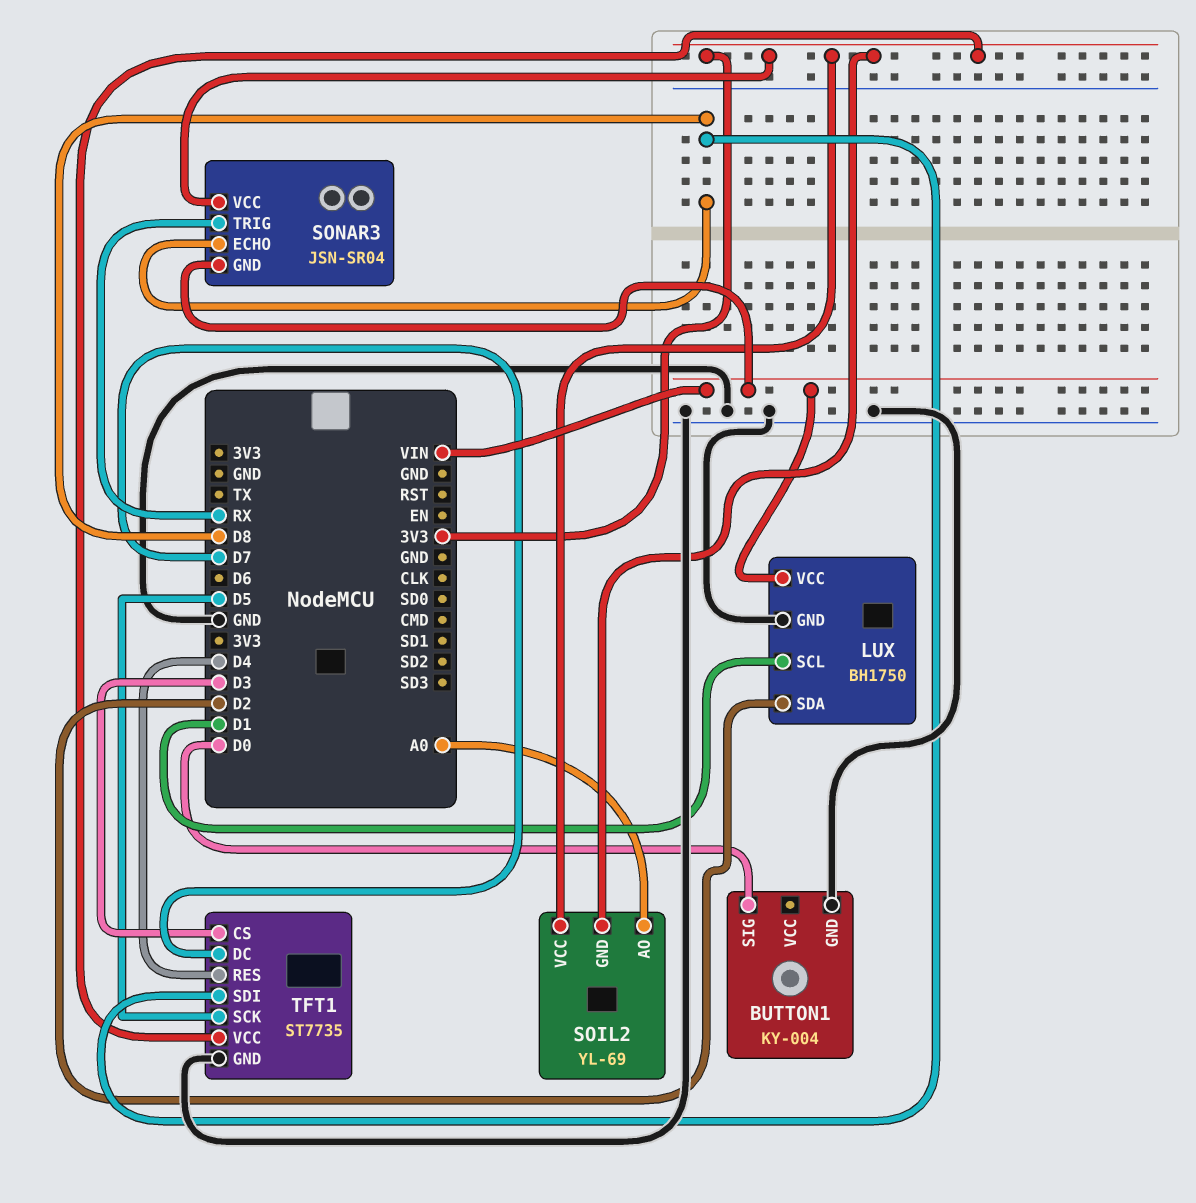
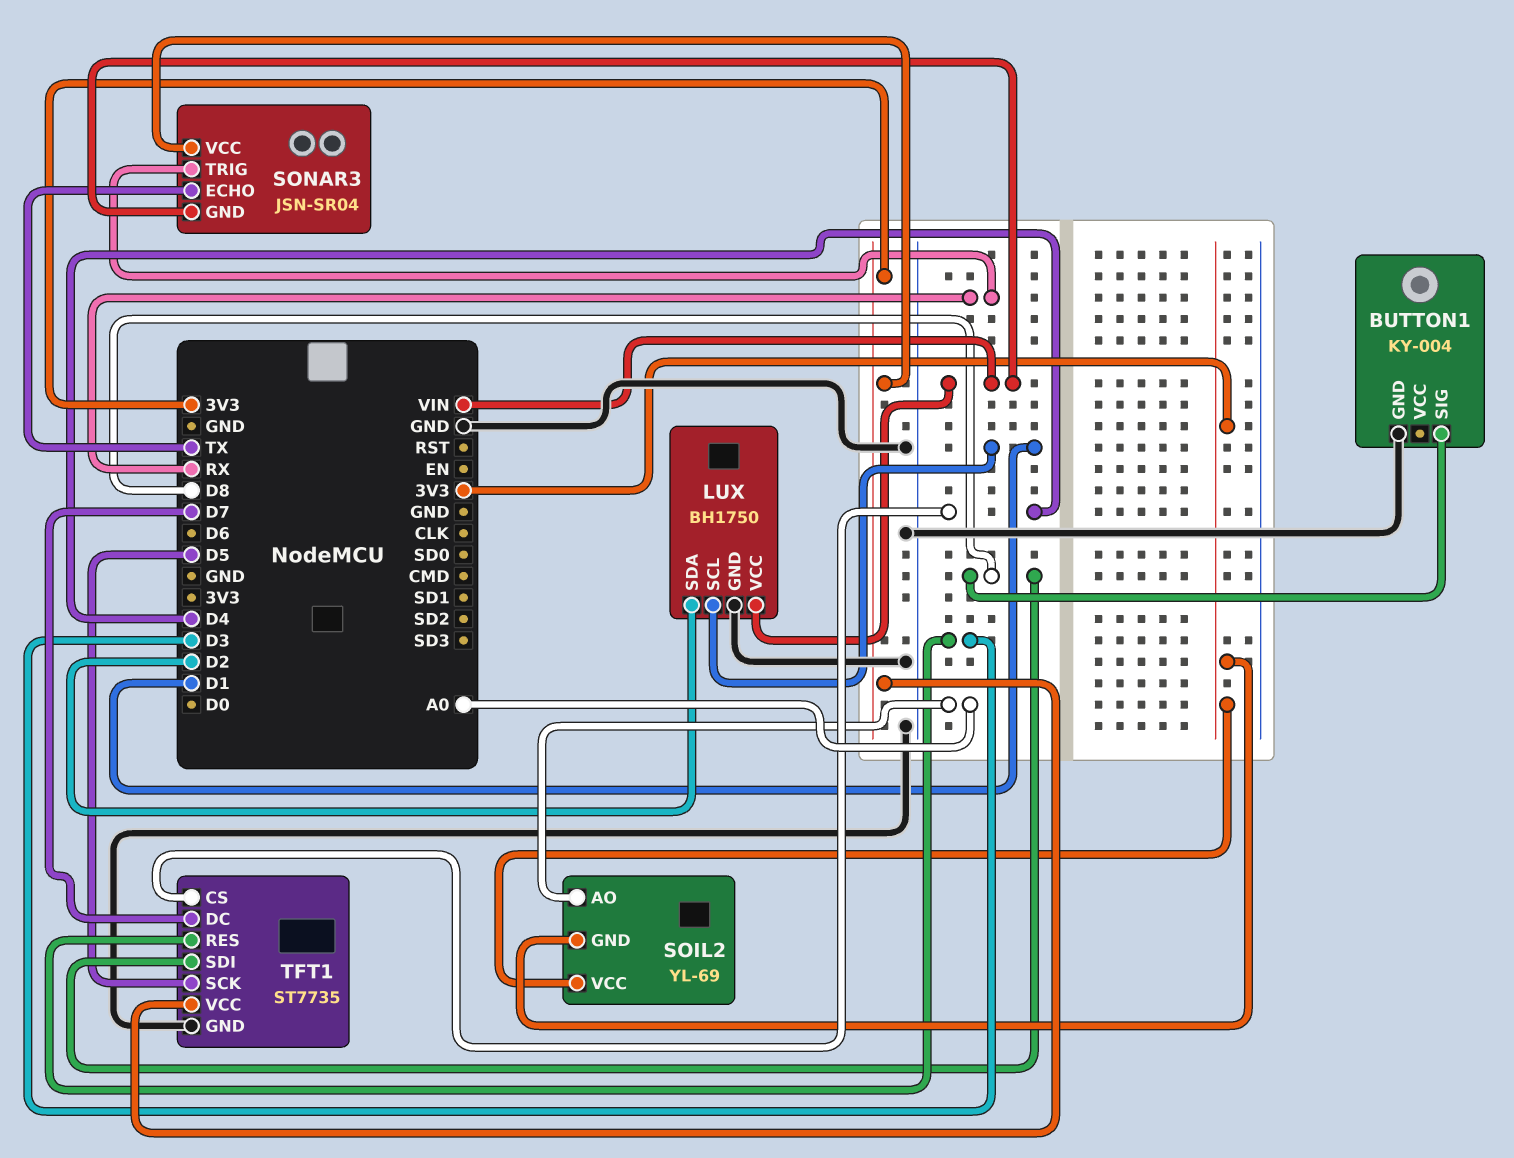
BUTTON1 pin SIG: D0 -> D8
SONAR3 pin ECHO: D8 -> TX
TFT1 pin CS: D3 -> D4
TFT1 pin RES: D4 -> D3

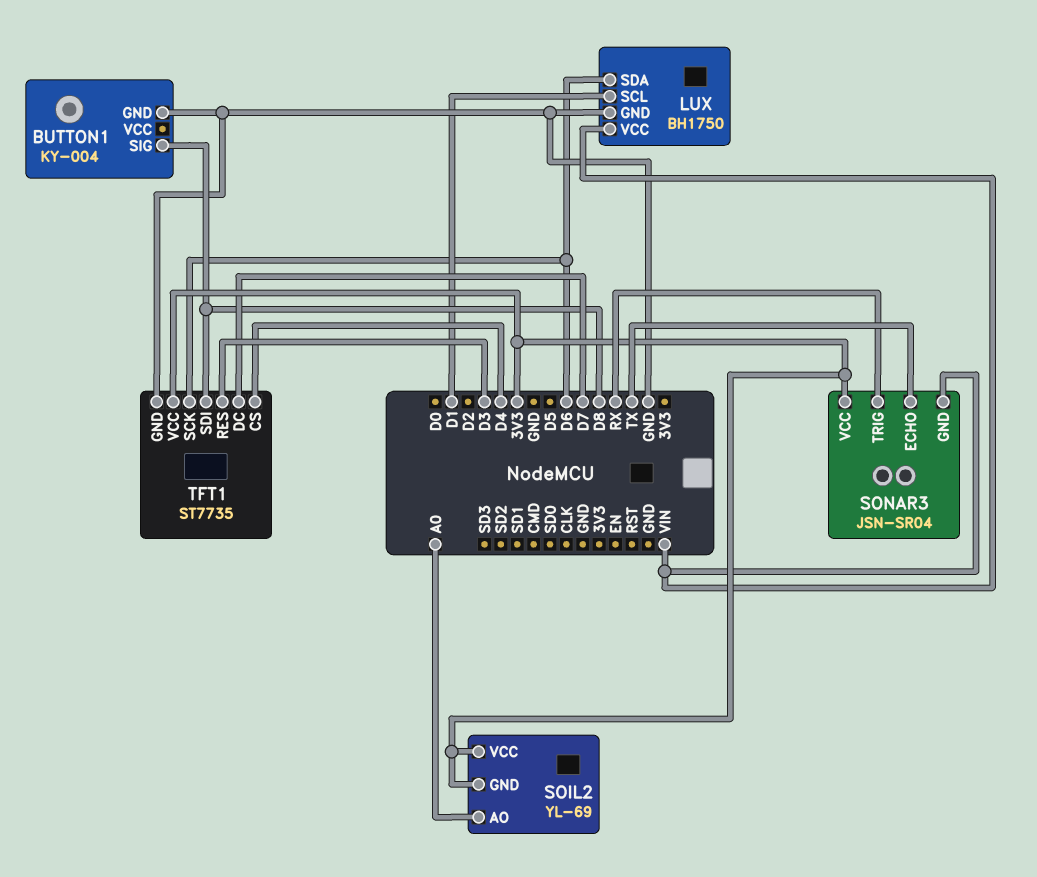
LUX pin SDA: D2 -> D6
TFT1 pin SCK: D5 -> D6

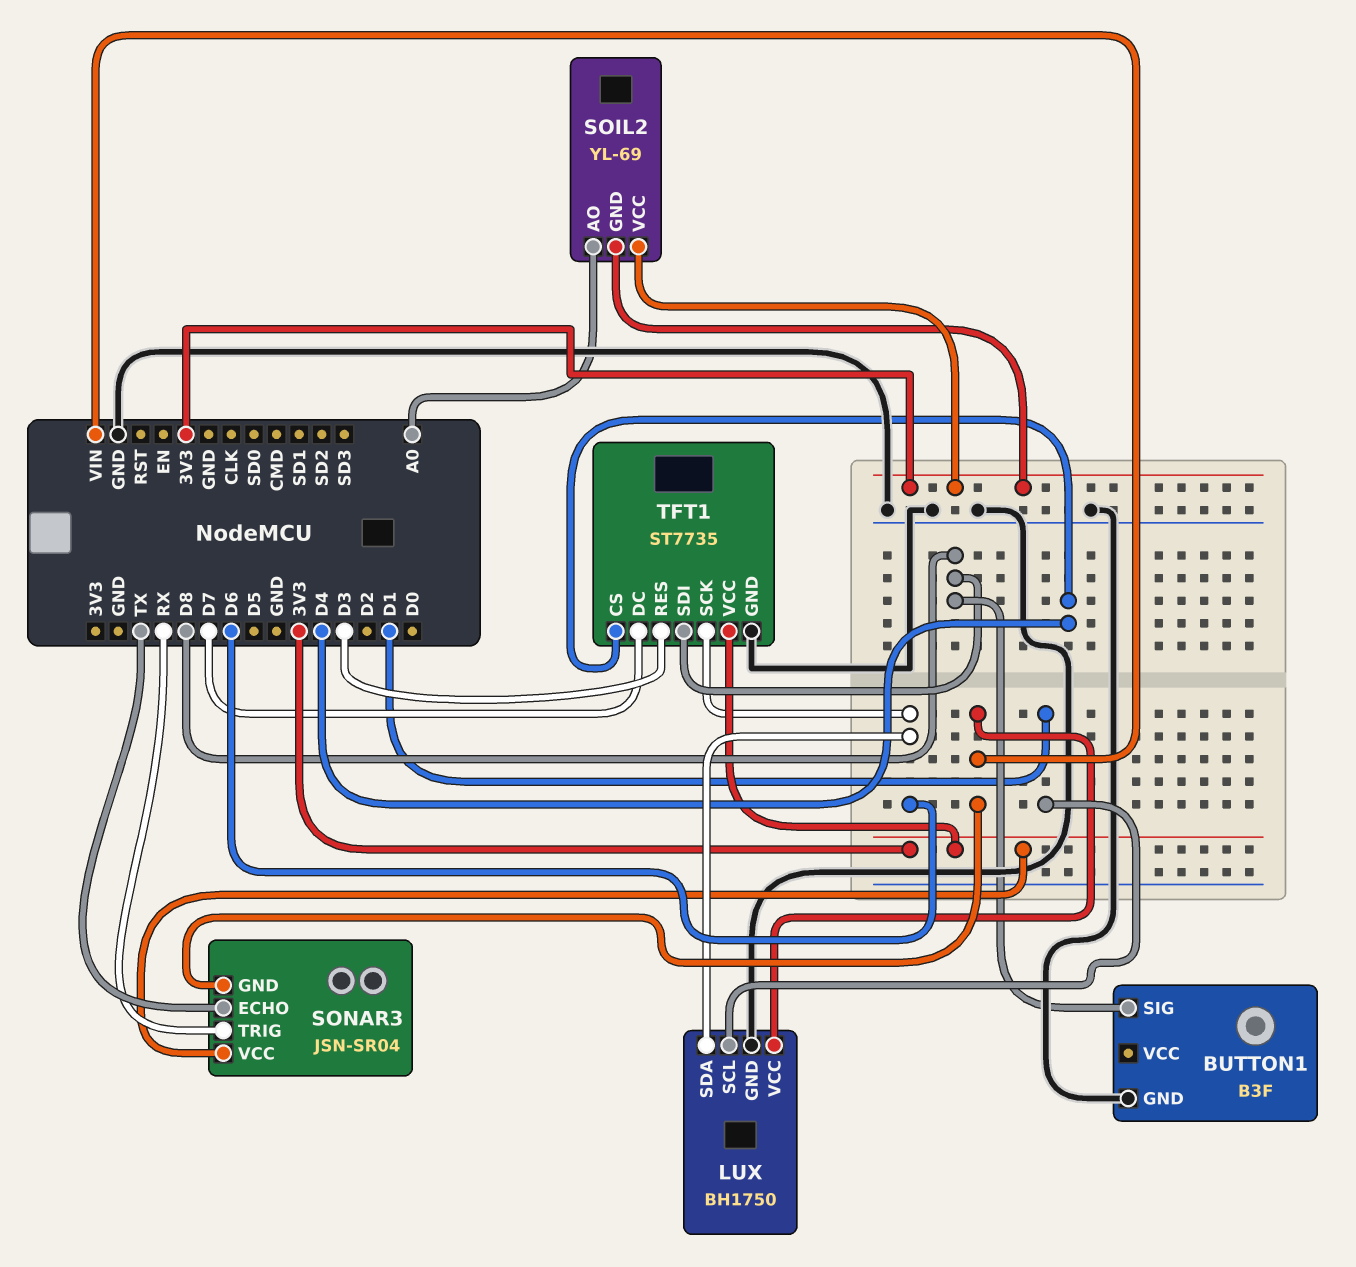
BUTTON1: KY-004 -> B3F

